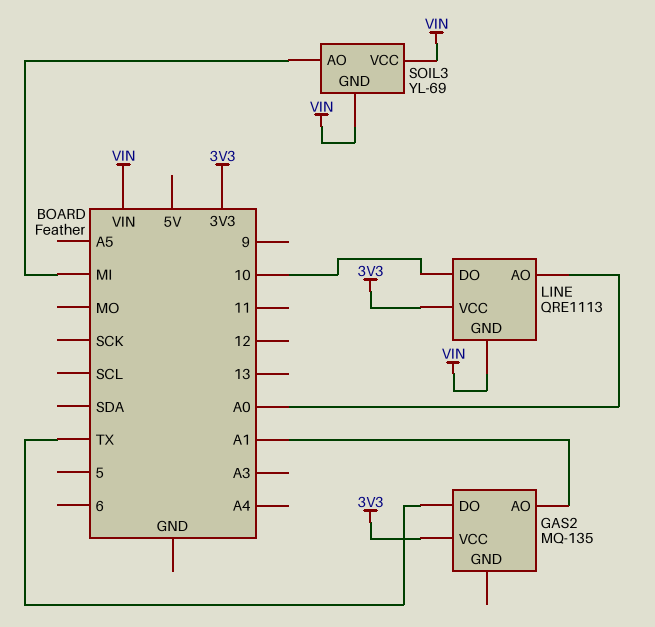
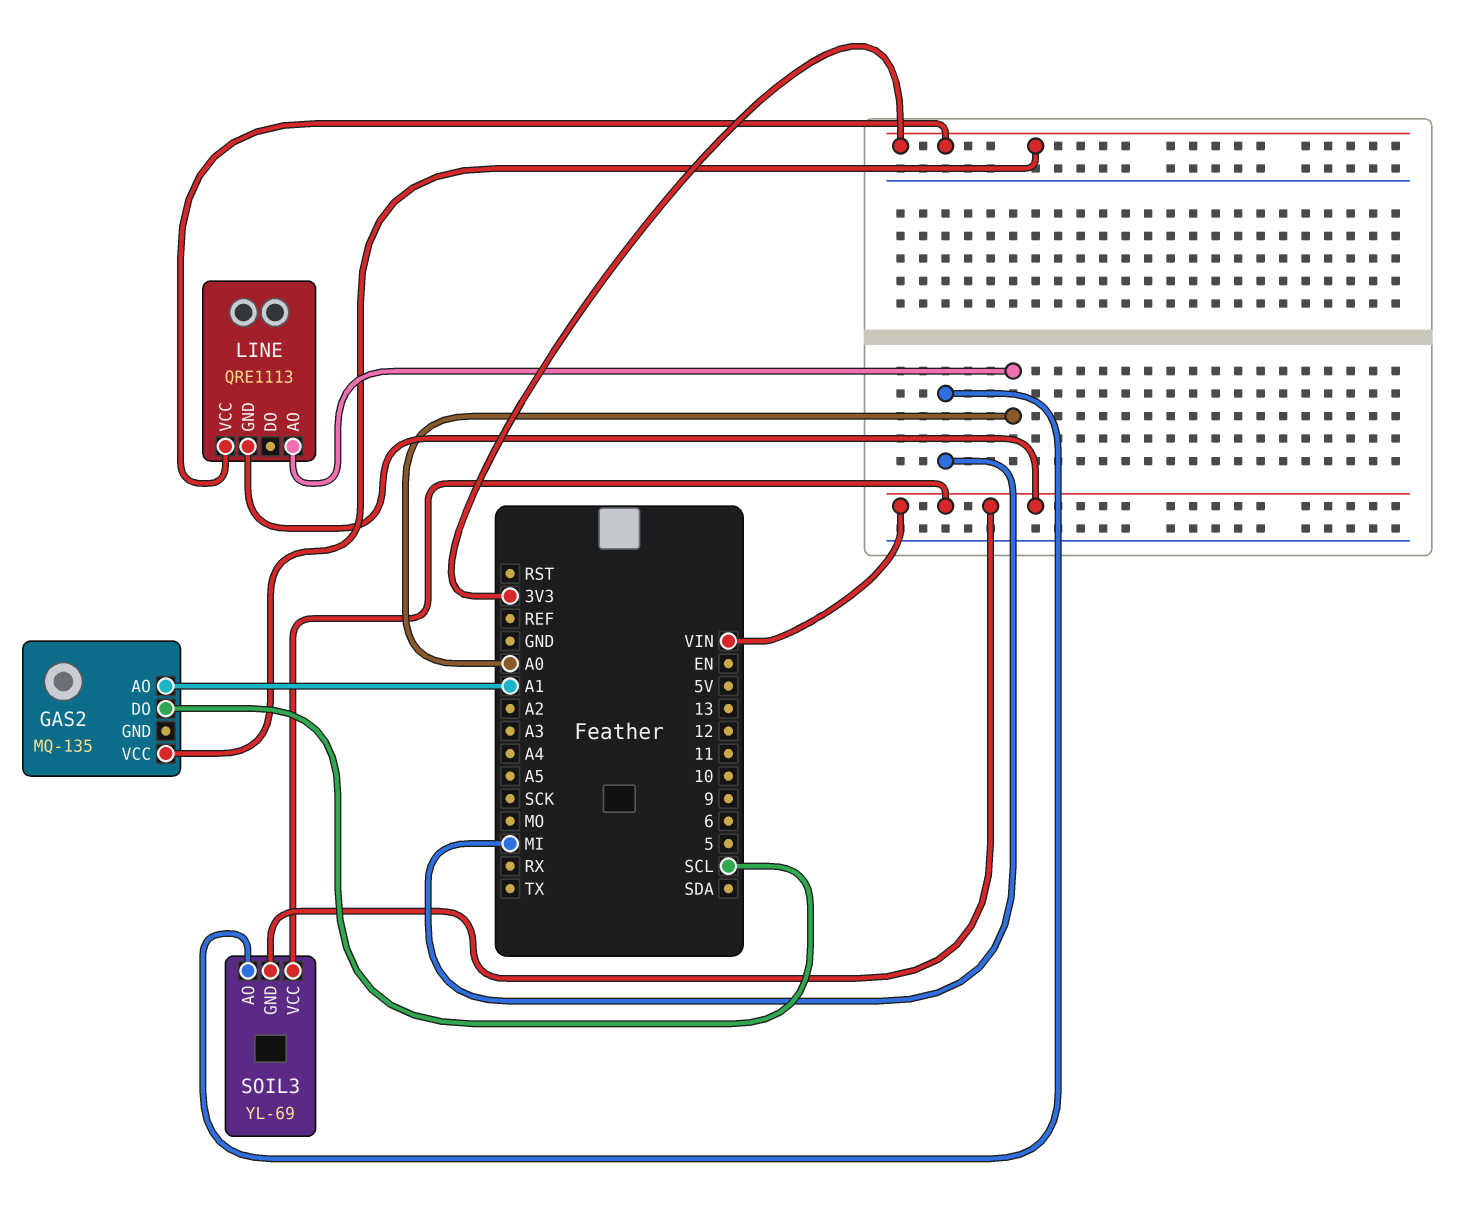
GAS2 pin DO: TX -> SCL
LINE pin DO: 10 -> none

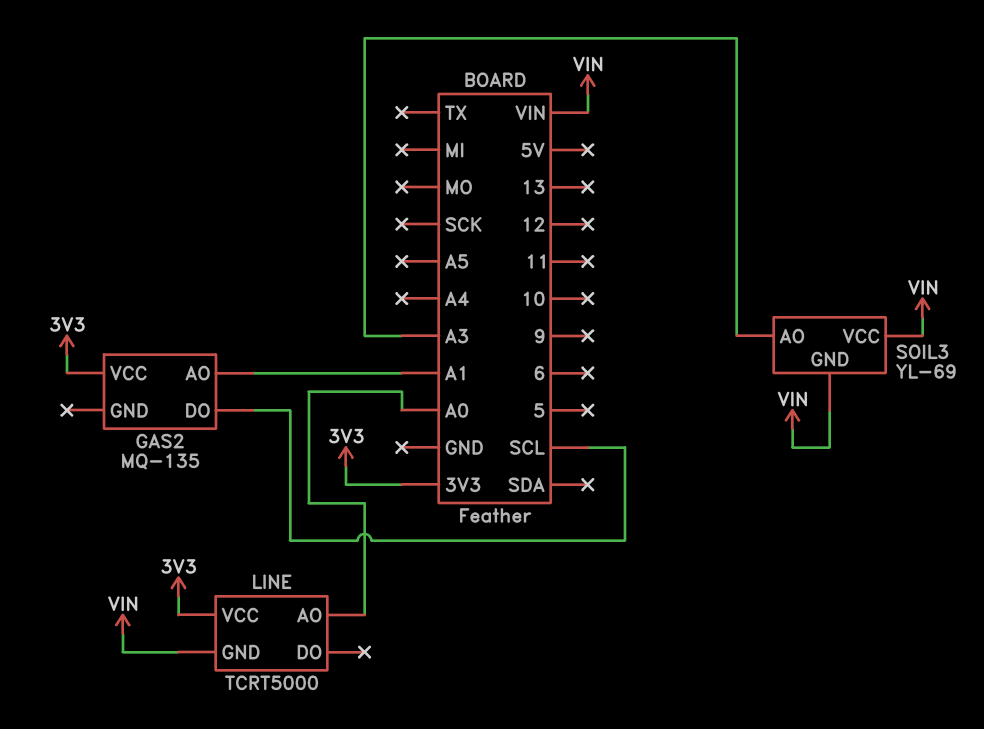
LINE: QRE1113 -> TCRT5000
SOIL3 pin AO: MI -> A3

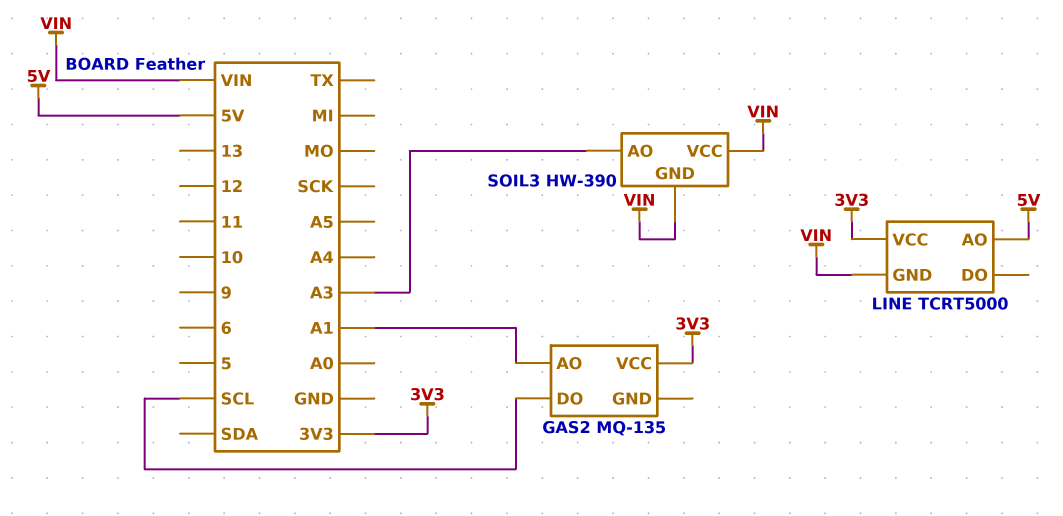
LINE pin AO: A0 -> 5V
SOIL3: YL-69 -> HW-390

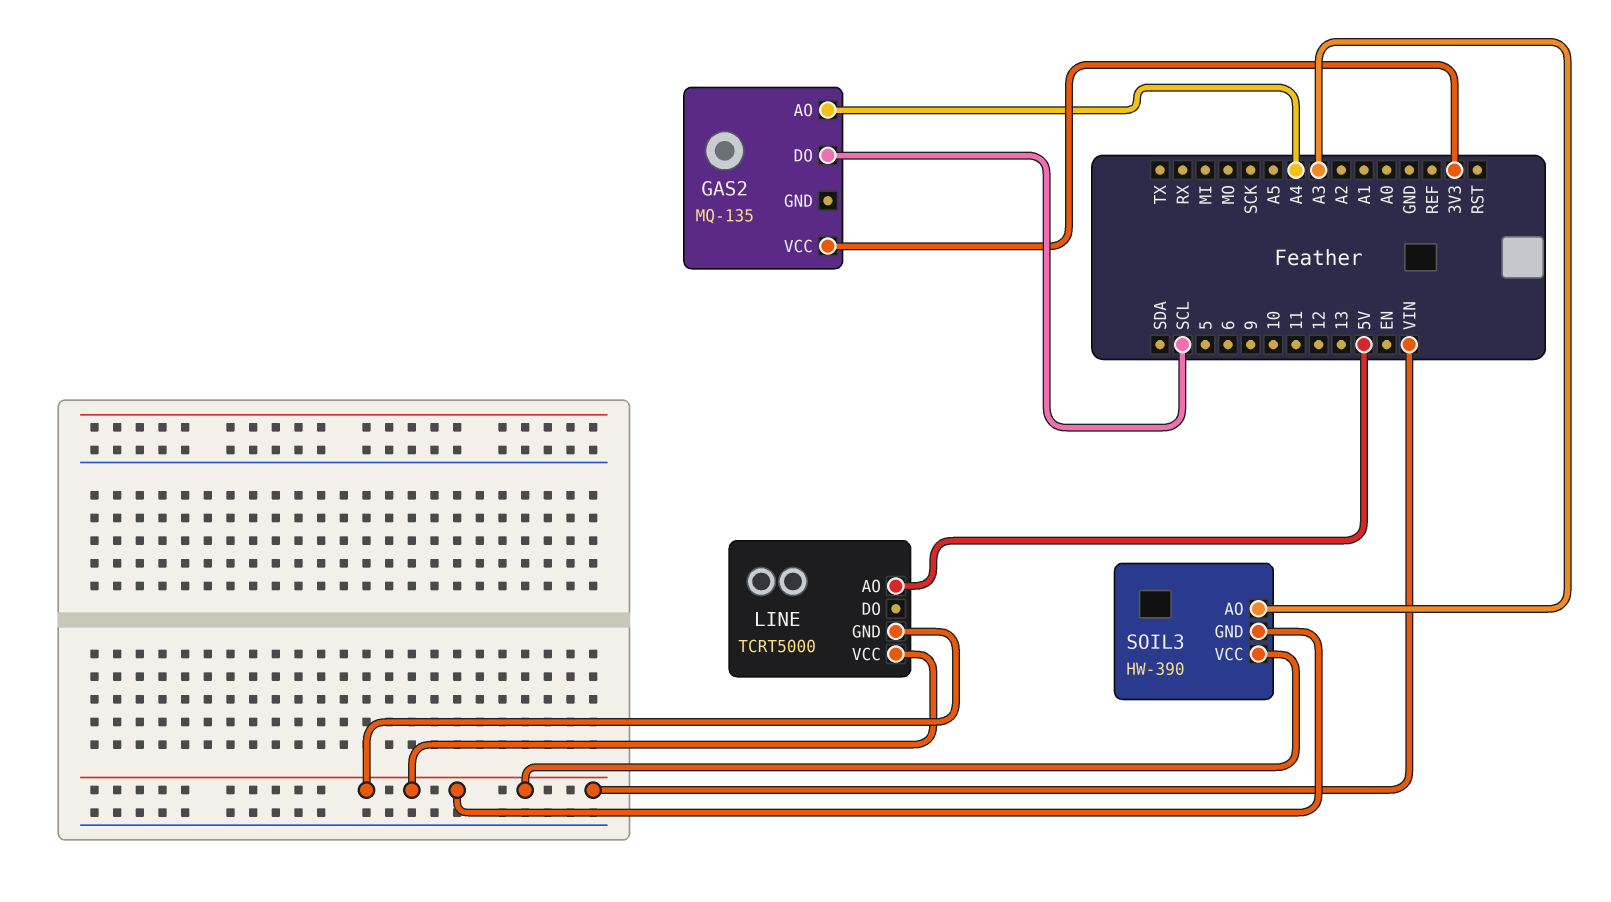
GAS2 pin AO: A1 -> A4
LINE pin VCC: 3V3 -> VIN

